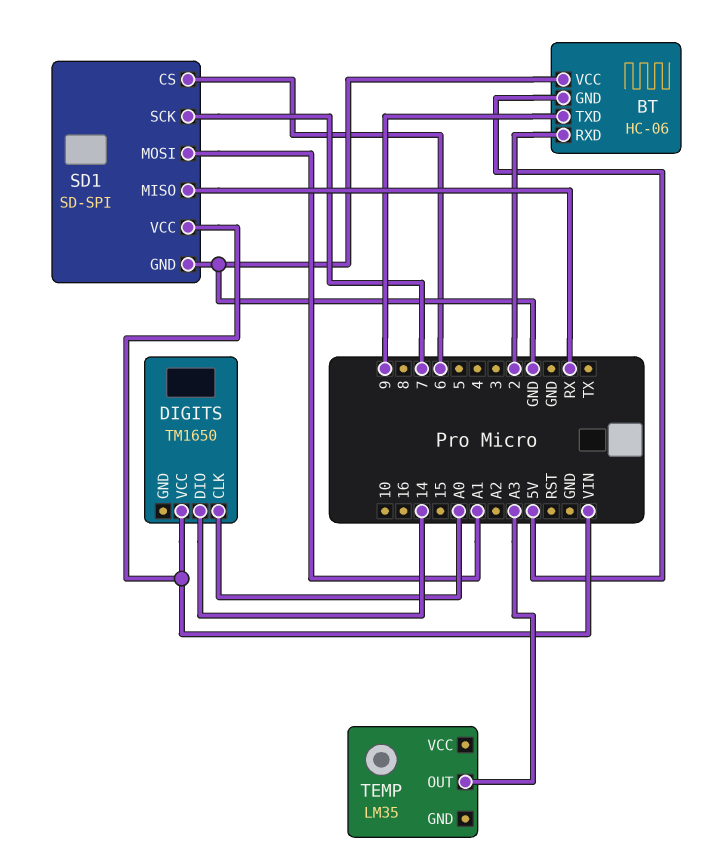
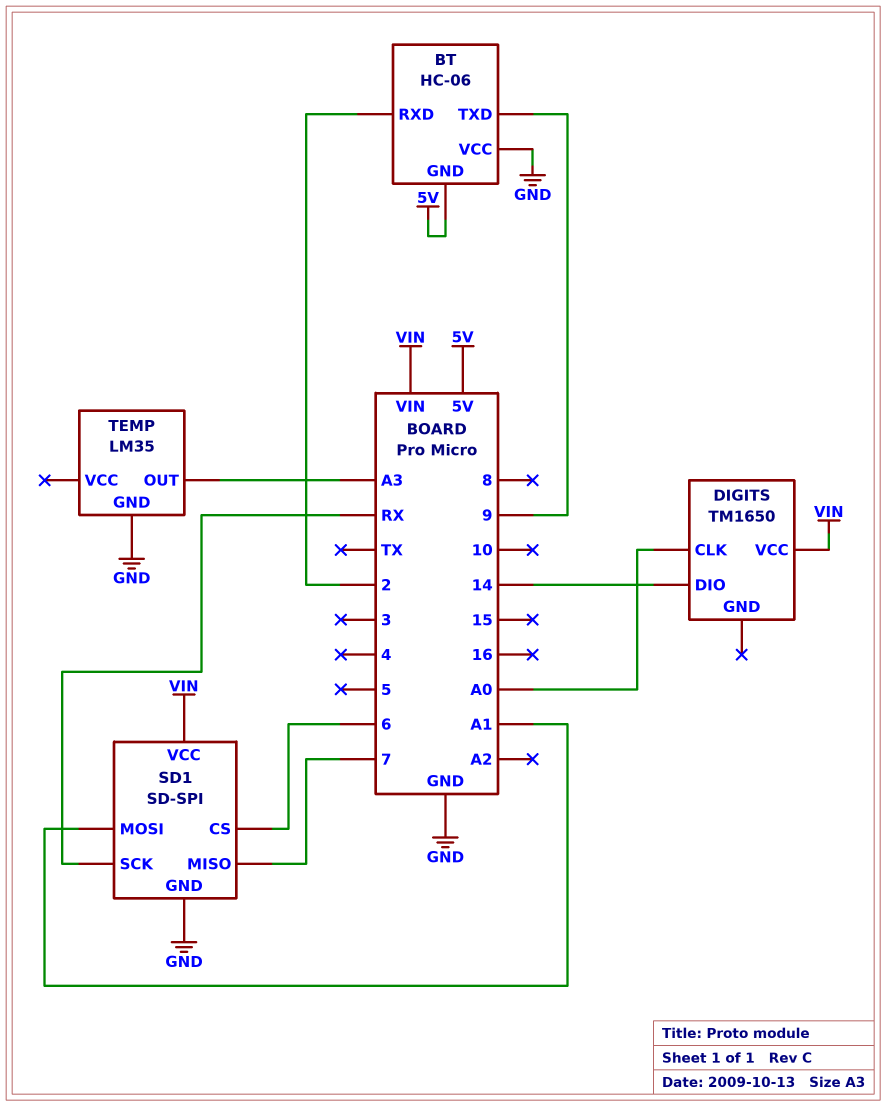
SD1 pin MISO: RX -> 7
SD1 pin SCK: 7 -> RX
TEMP pin GND: none -> GND

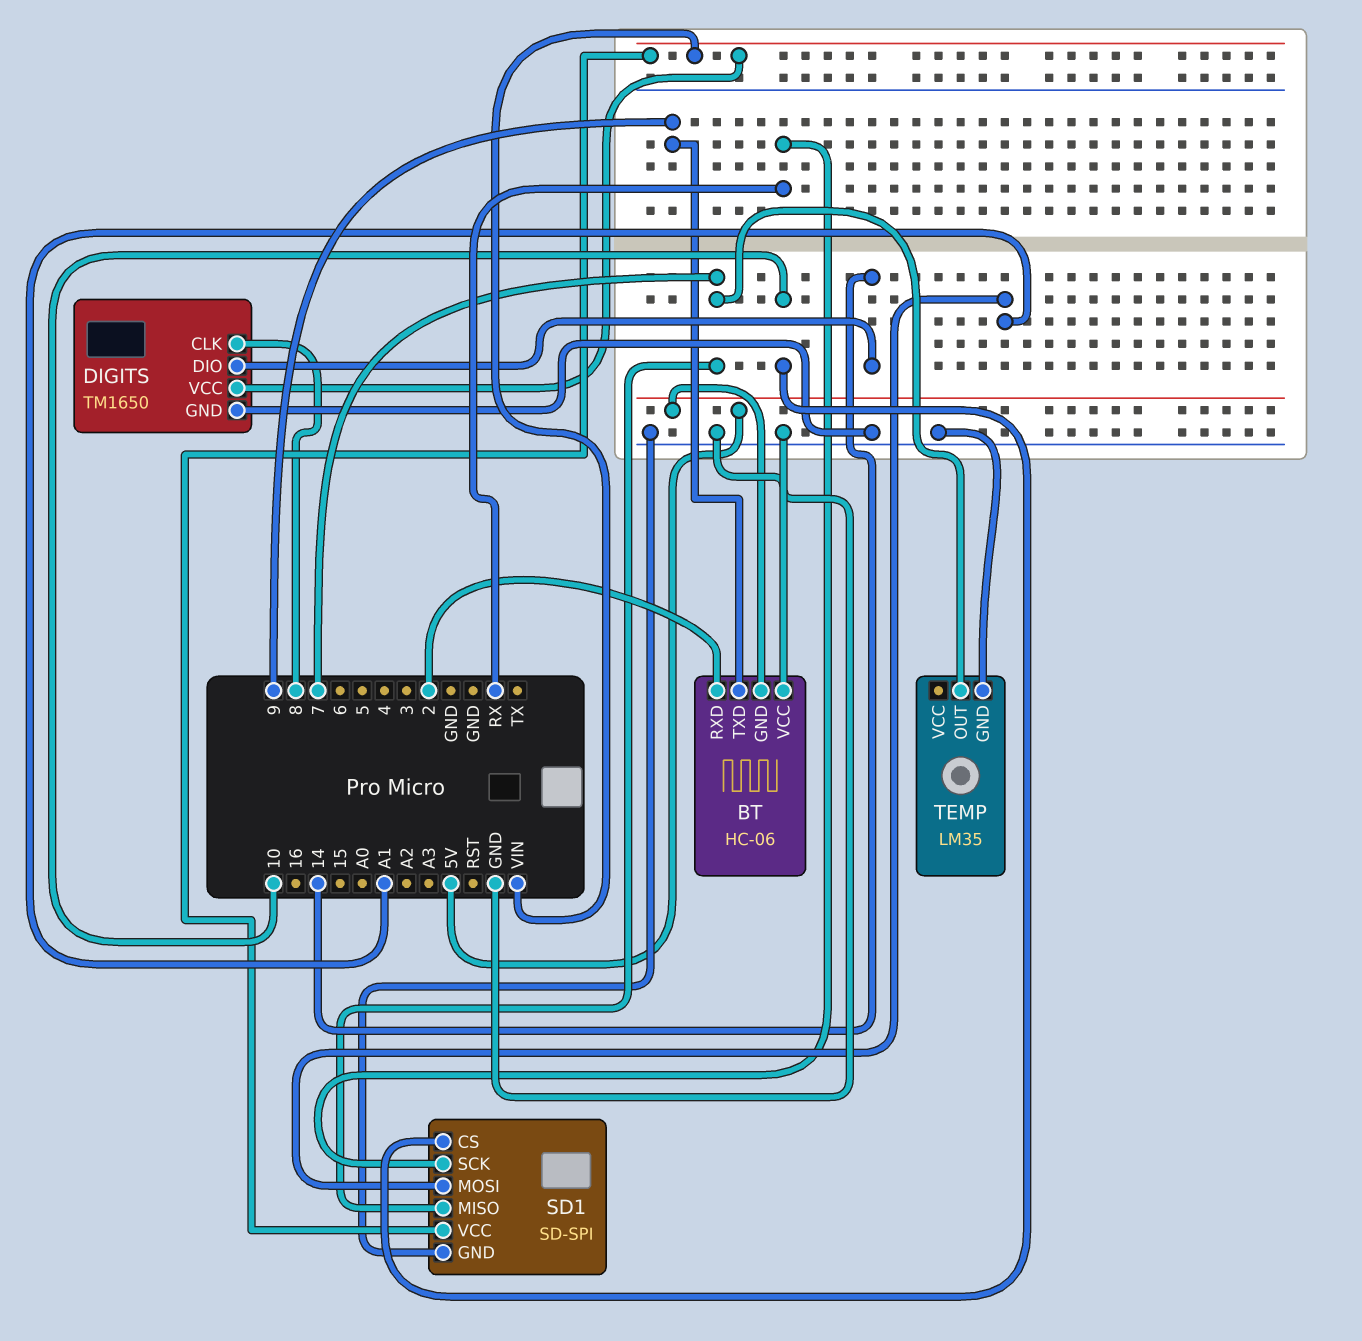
DIGITS pin CLK: A0 -> 8
DIGITS pin GND: none -> GND
SD1 pin CS: 6 -> 10
TEMP pin OUT: A3 -> 7

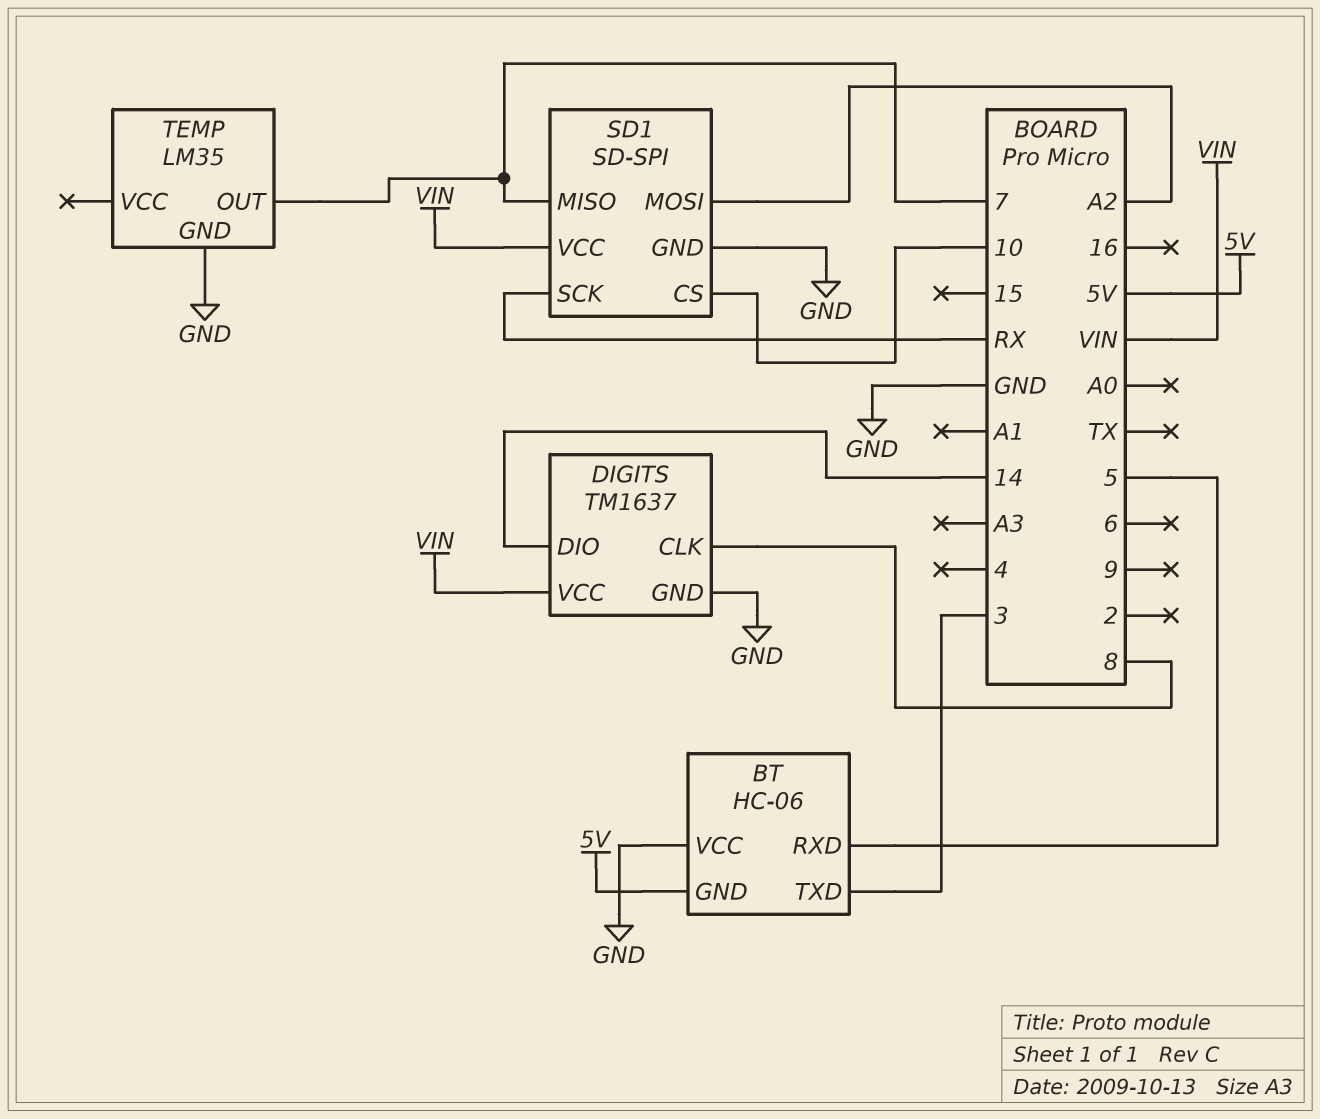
BT pin RXD: 2 -> 5
BT pin TXD: 9 -> 3
DIGITS: TM1650 -> TM1637
SD1 pin MOSI: A1 -> A2

